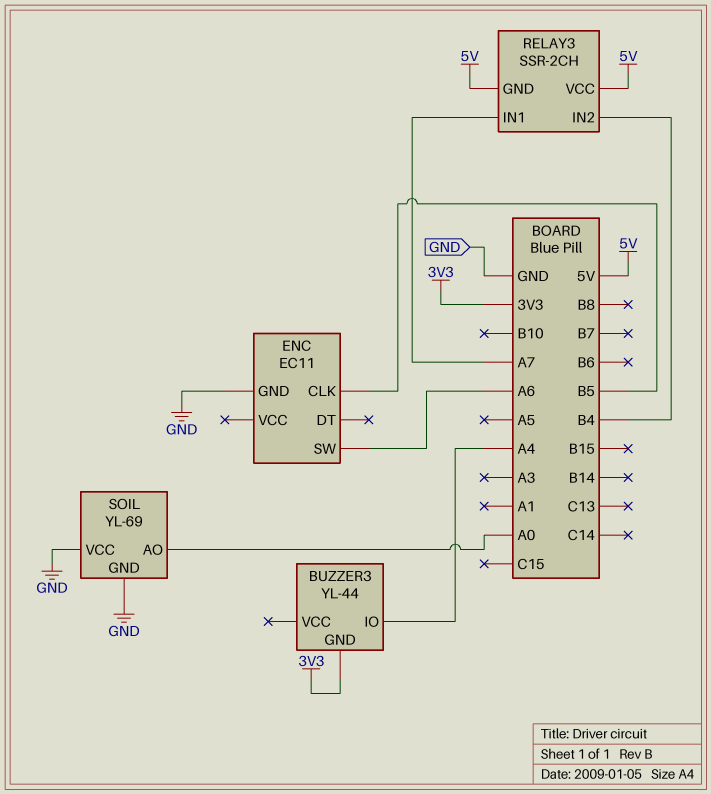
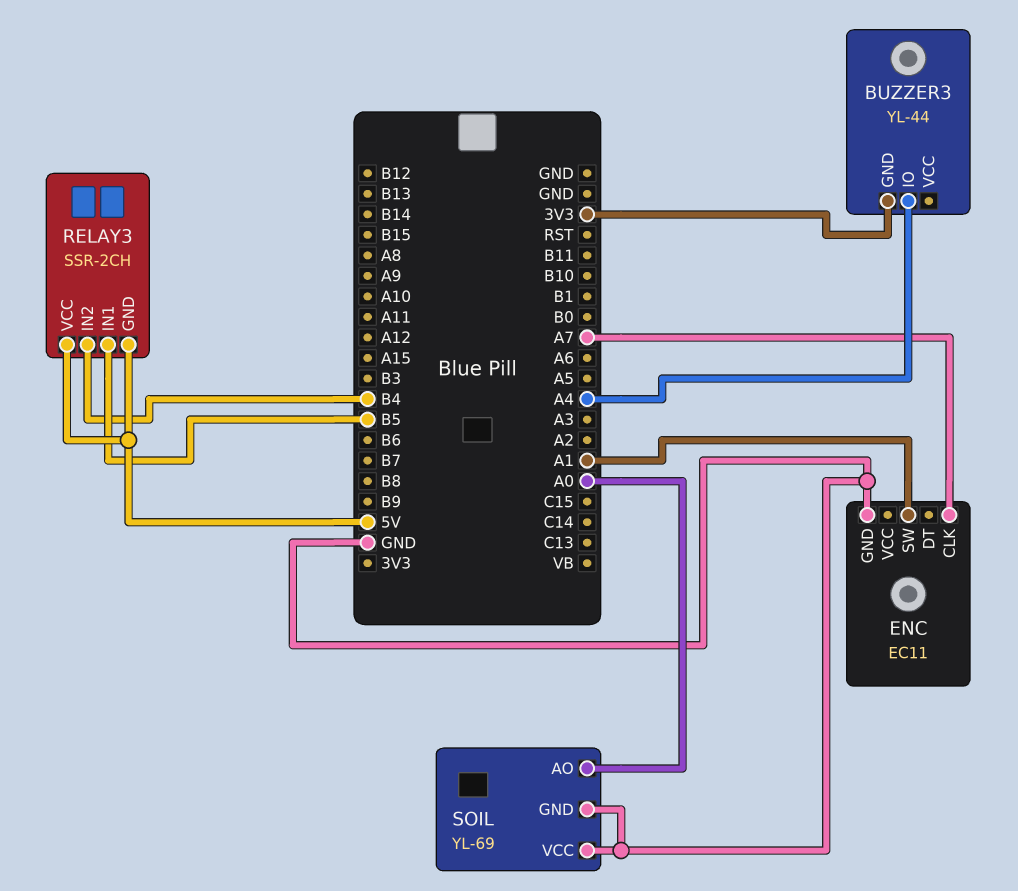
ENC pin CLK: B5 -> A7
ENC pin SW: A6 -> A1
RELAY3 pin IN1: A7 -> B5

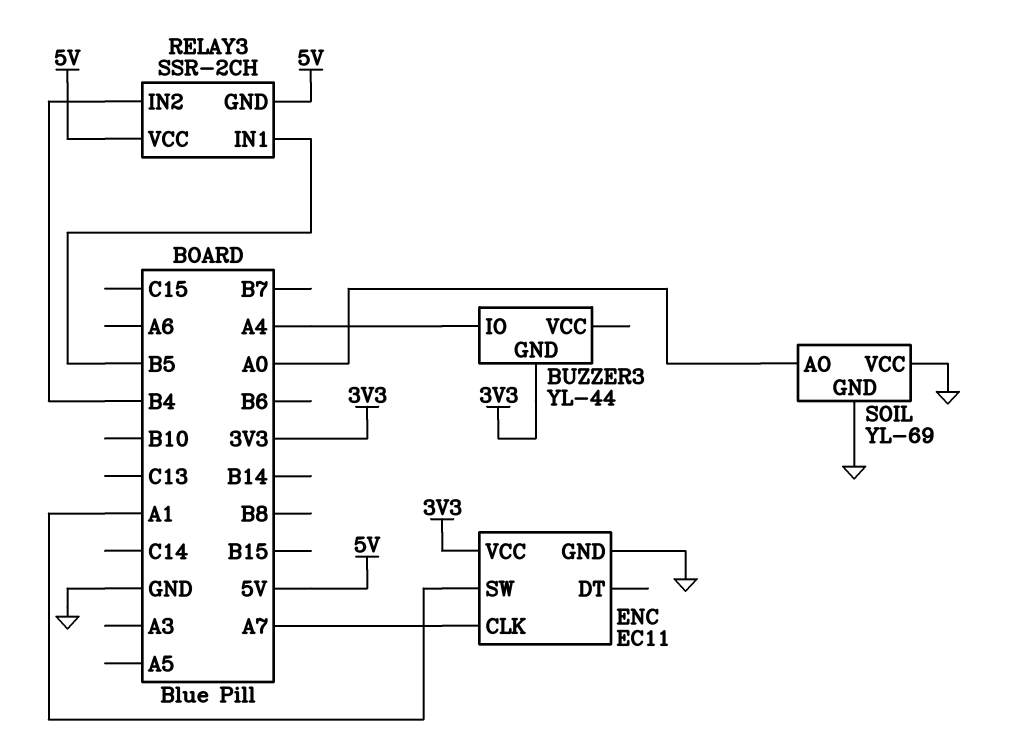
ENC pin VCC: none -> 3V3

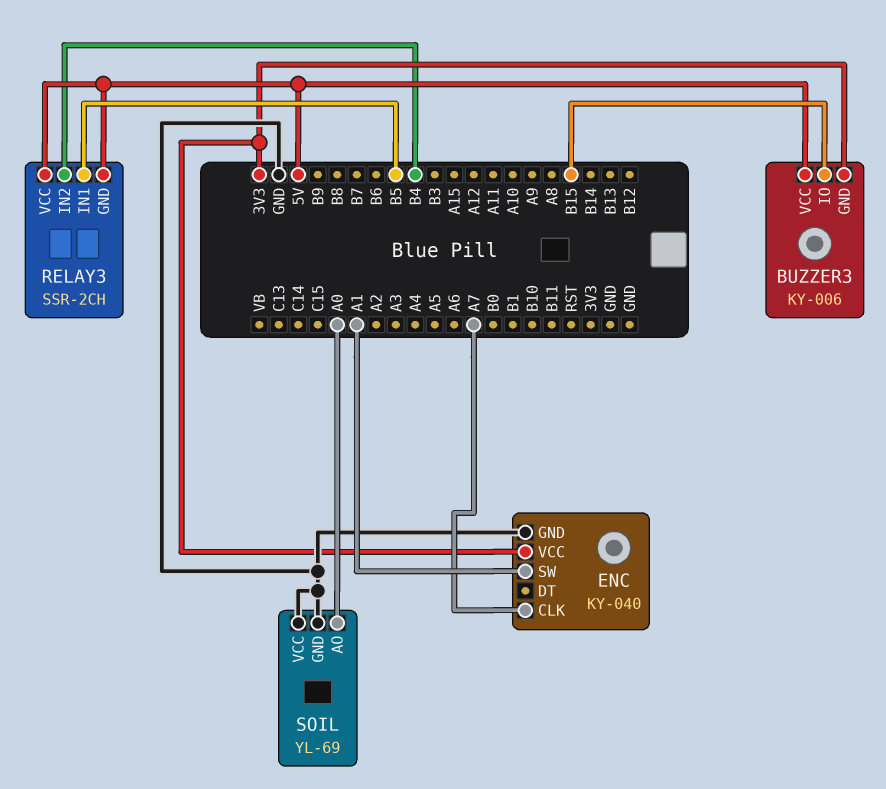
BUZZER3: YL-44 -> KY-006
BUZZER3 pin IO: A4 -> B15
BUZZER3 pin VCC: none -> 5V
ENC: EC11 -> KY-040

